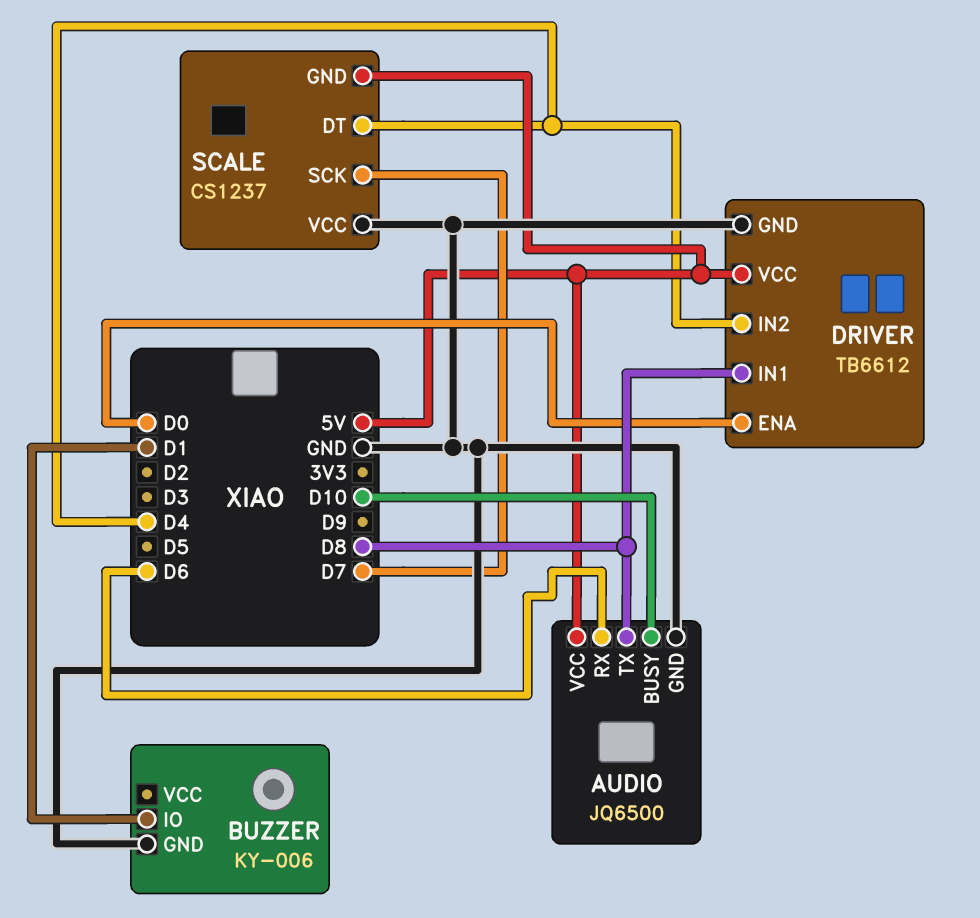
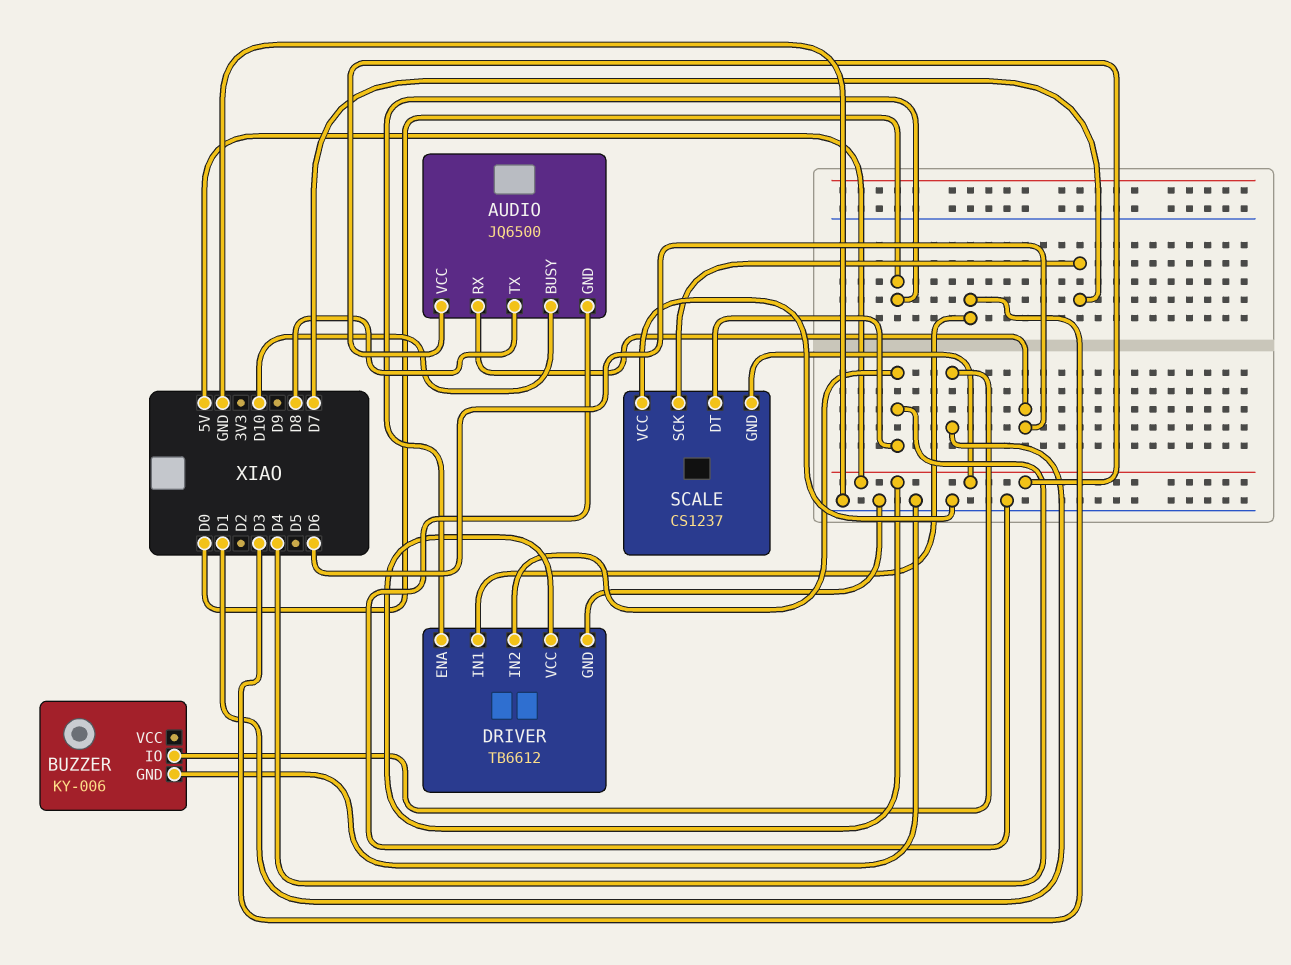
DRIVER pin IN1: D8 -> D3

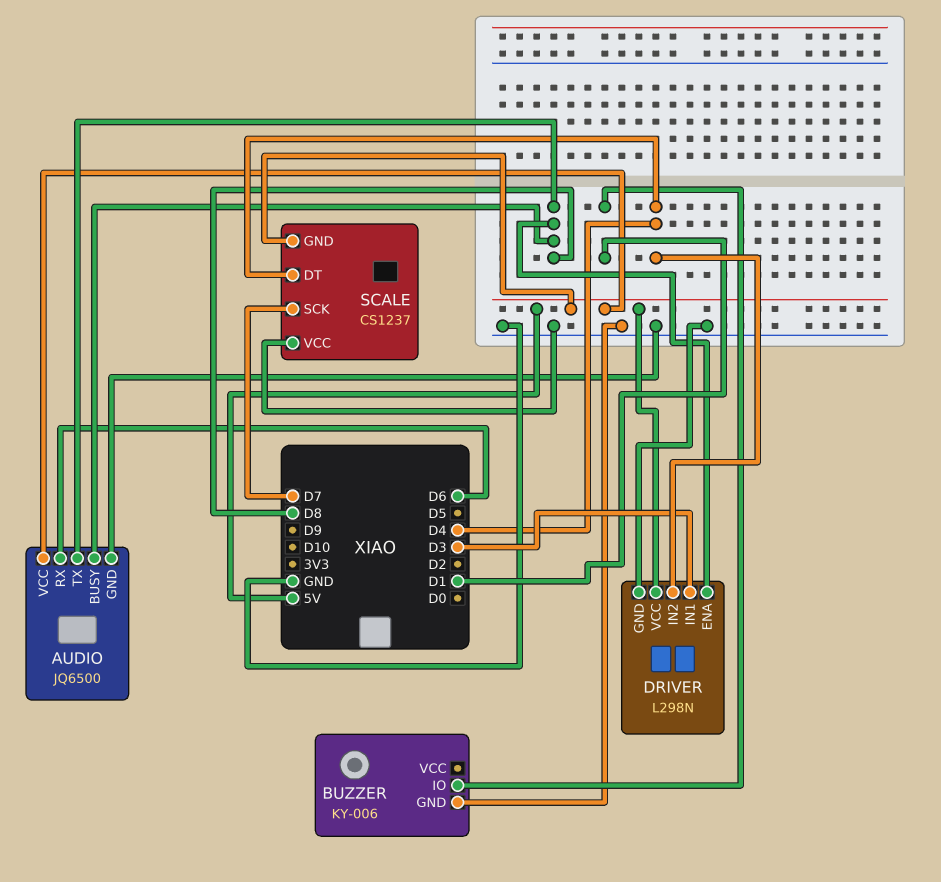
AUDIO pin BUSY: D10 -> D8
DRIVER: TB6612 -> L298N
DRIVER pin ENA: D0 -> D8

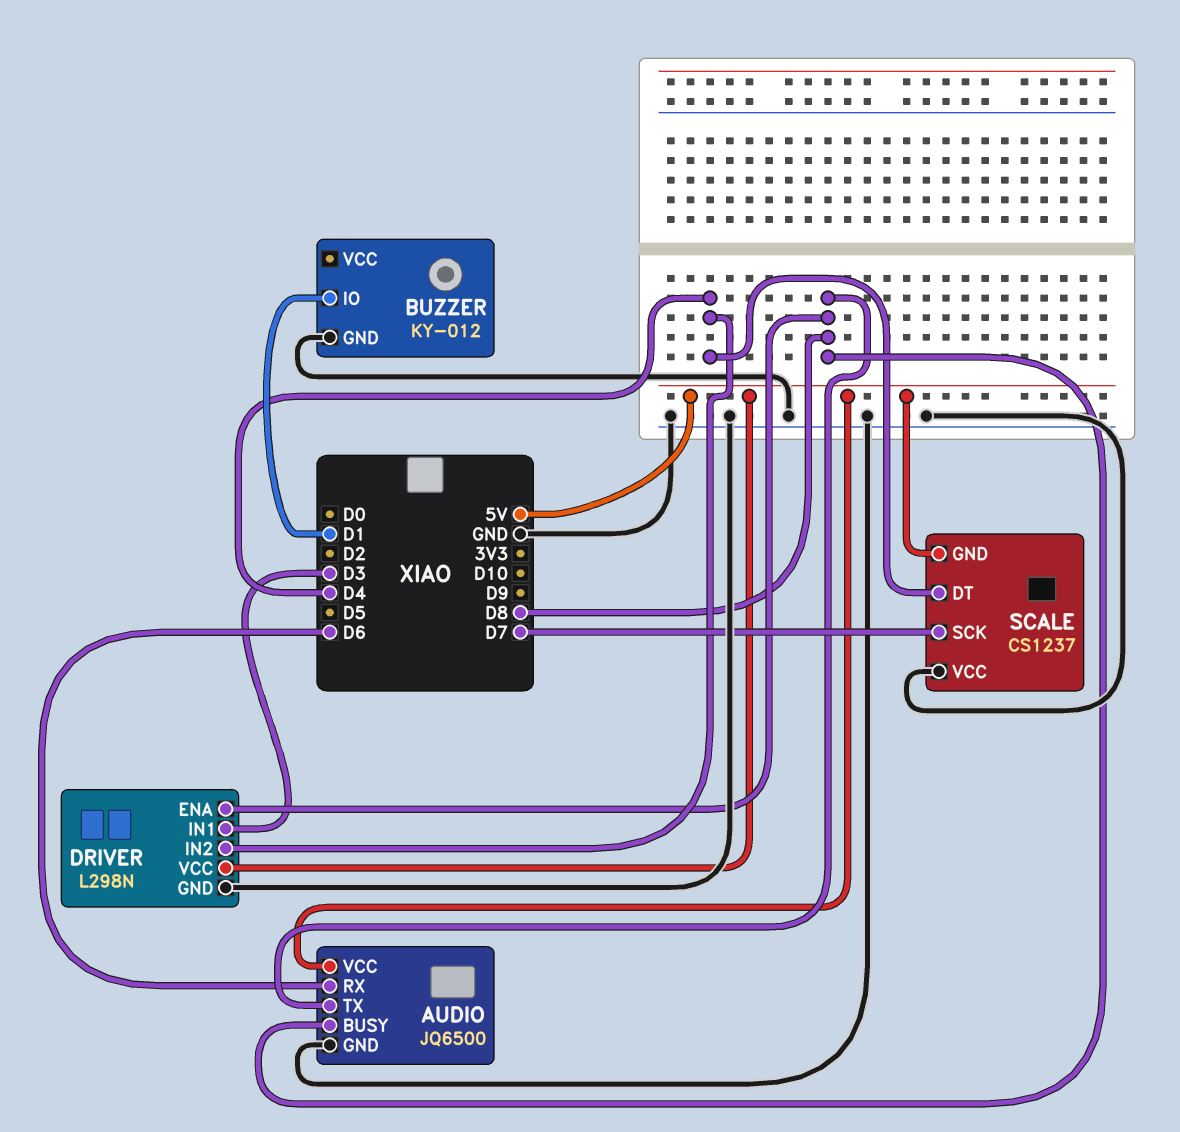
BUZZER: KY-006 -> KY-012

